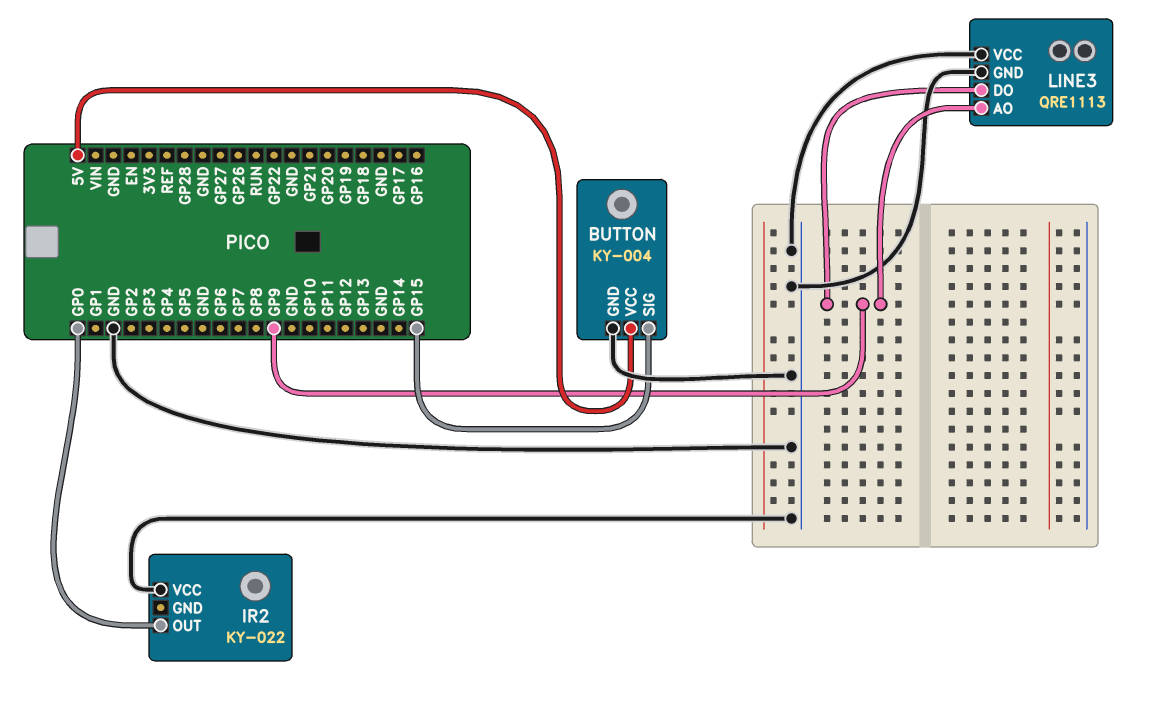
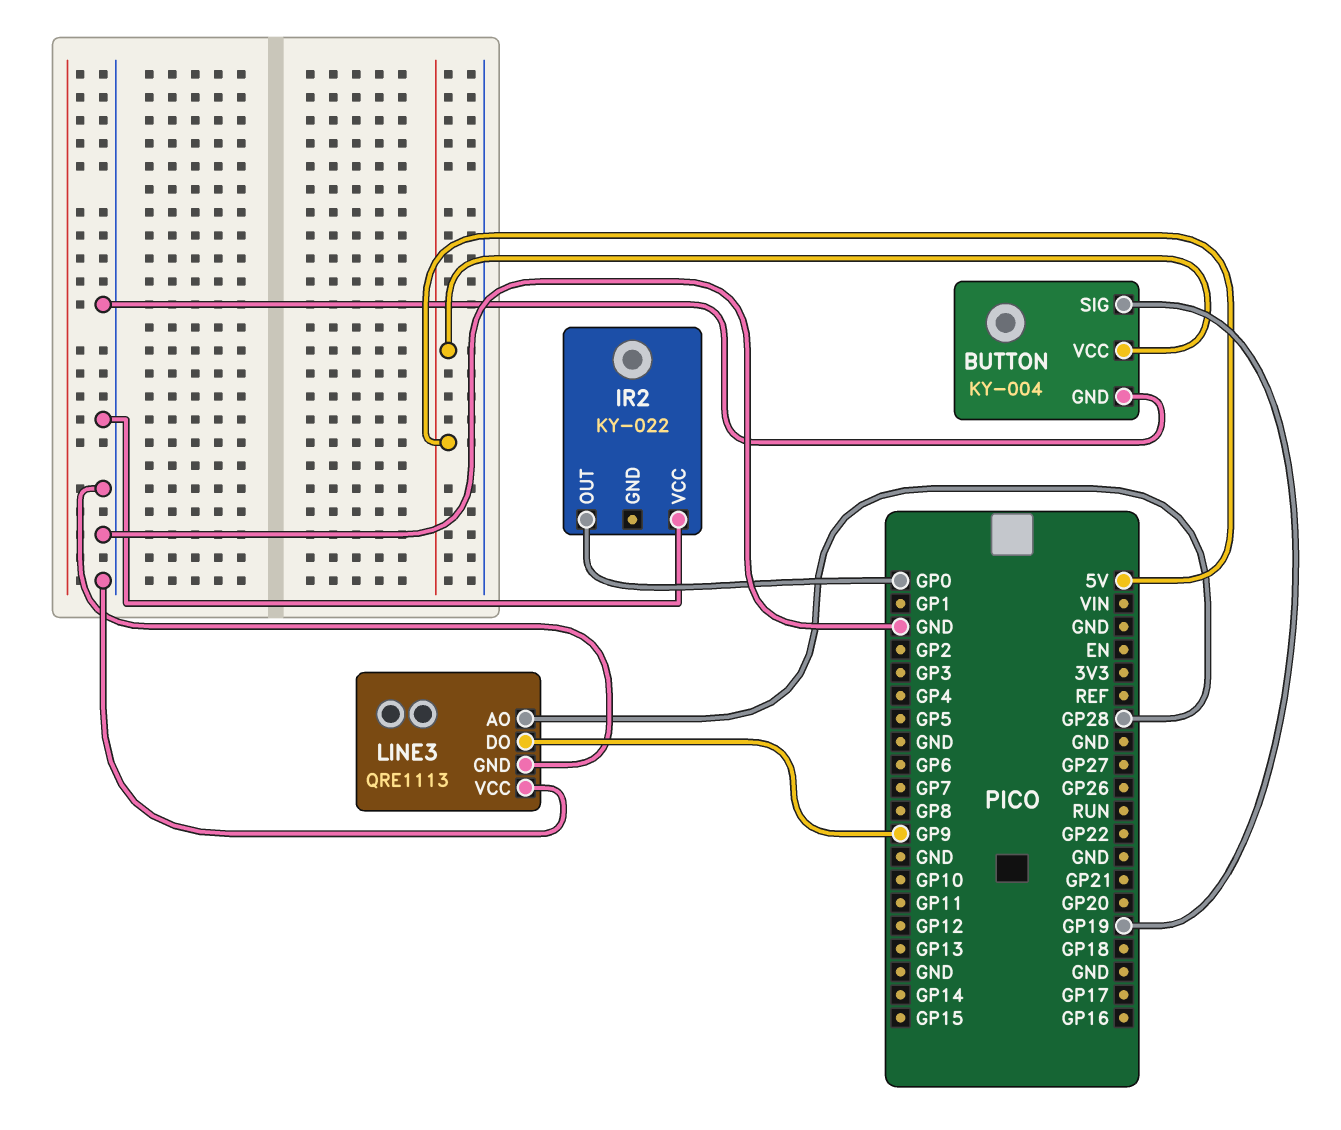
BUTTON pin SIG: GP15 -> GP19
LINE3 pin AO: GP9 -> GP28

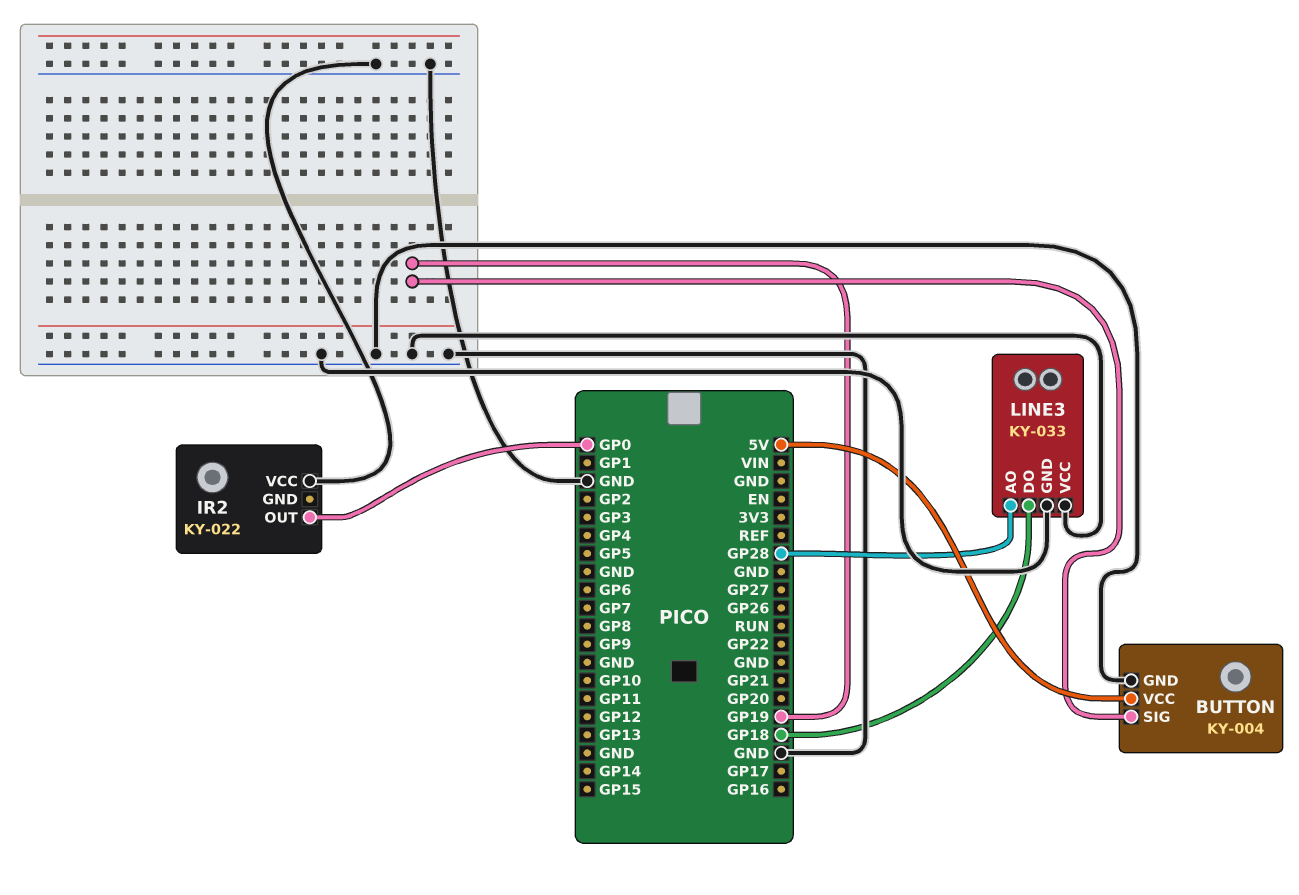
LINE3: QRE1113 -> KY-033
LINE3 pin DO: GP9 -> GP18

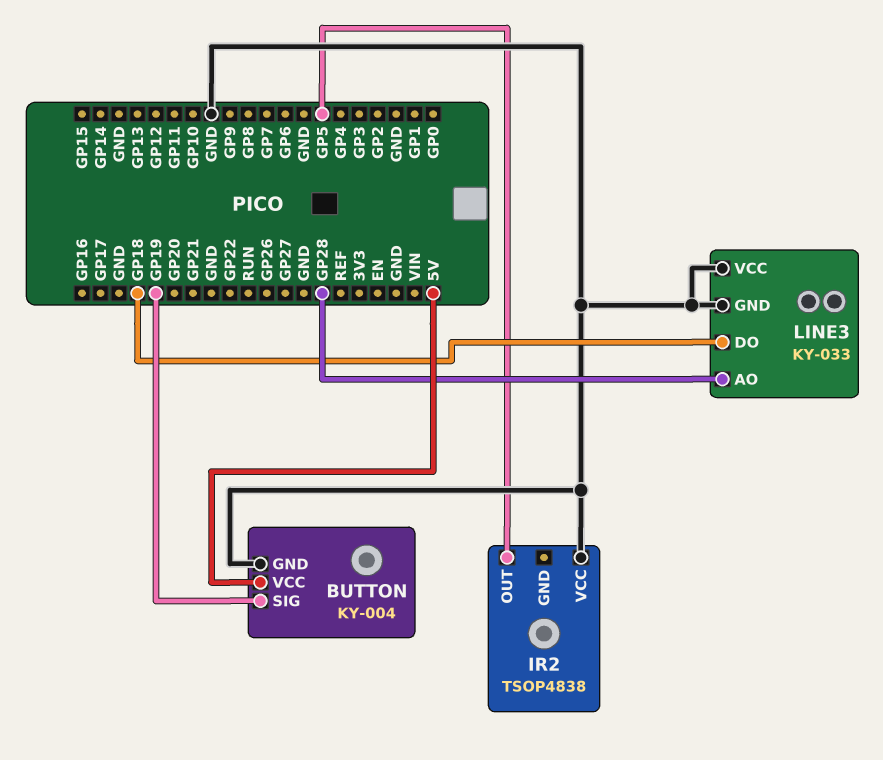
IR2: KY-022 -> TSOP4838
IR2 pin OUT: GP0 -> GP5

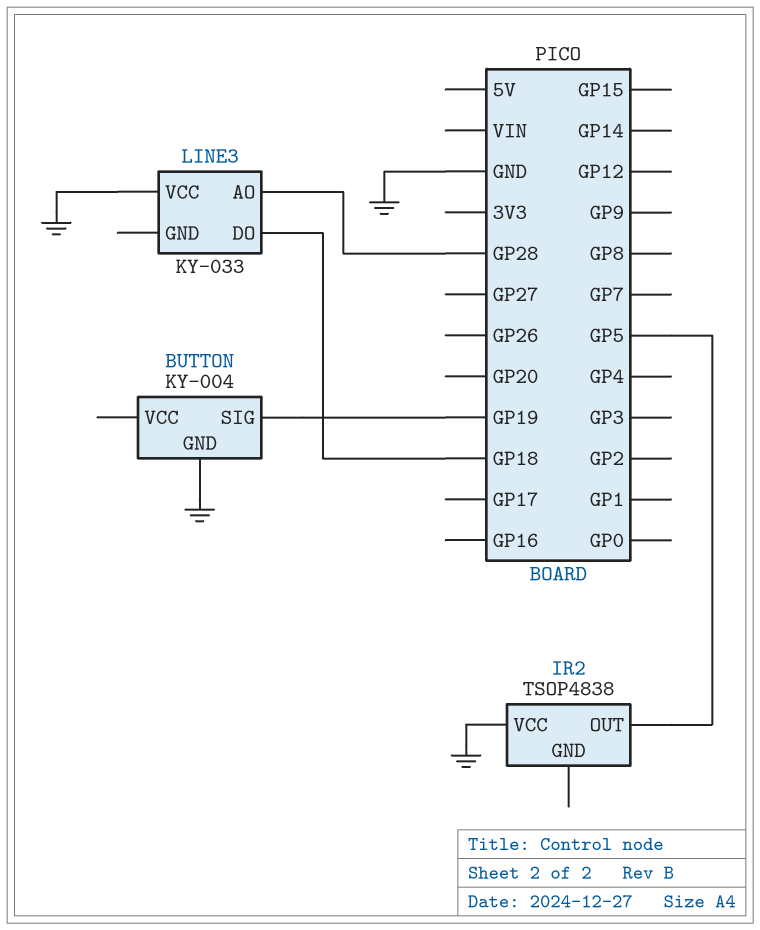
BUTTON pin VCC: 5V -> none
LINE3 pin GND: GND -> none

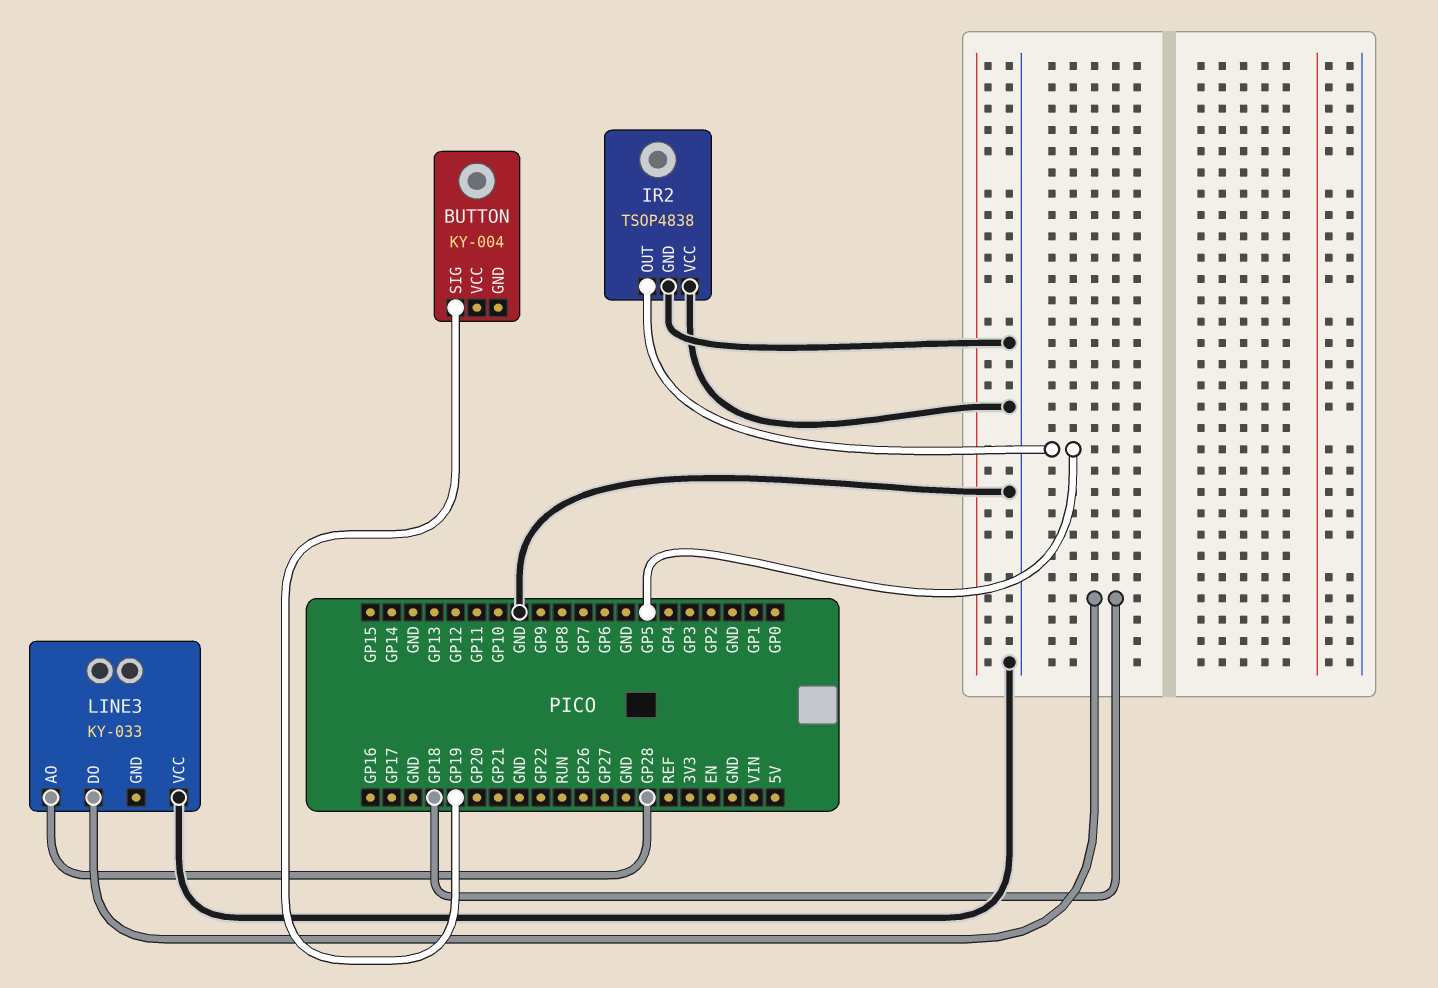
BUTTON pin GND: GND -> none
IR2 pin GND: none -> GND

